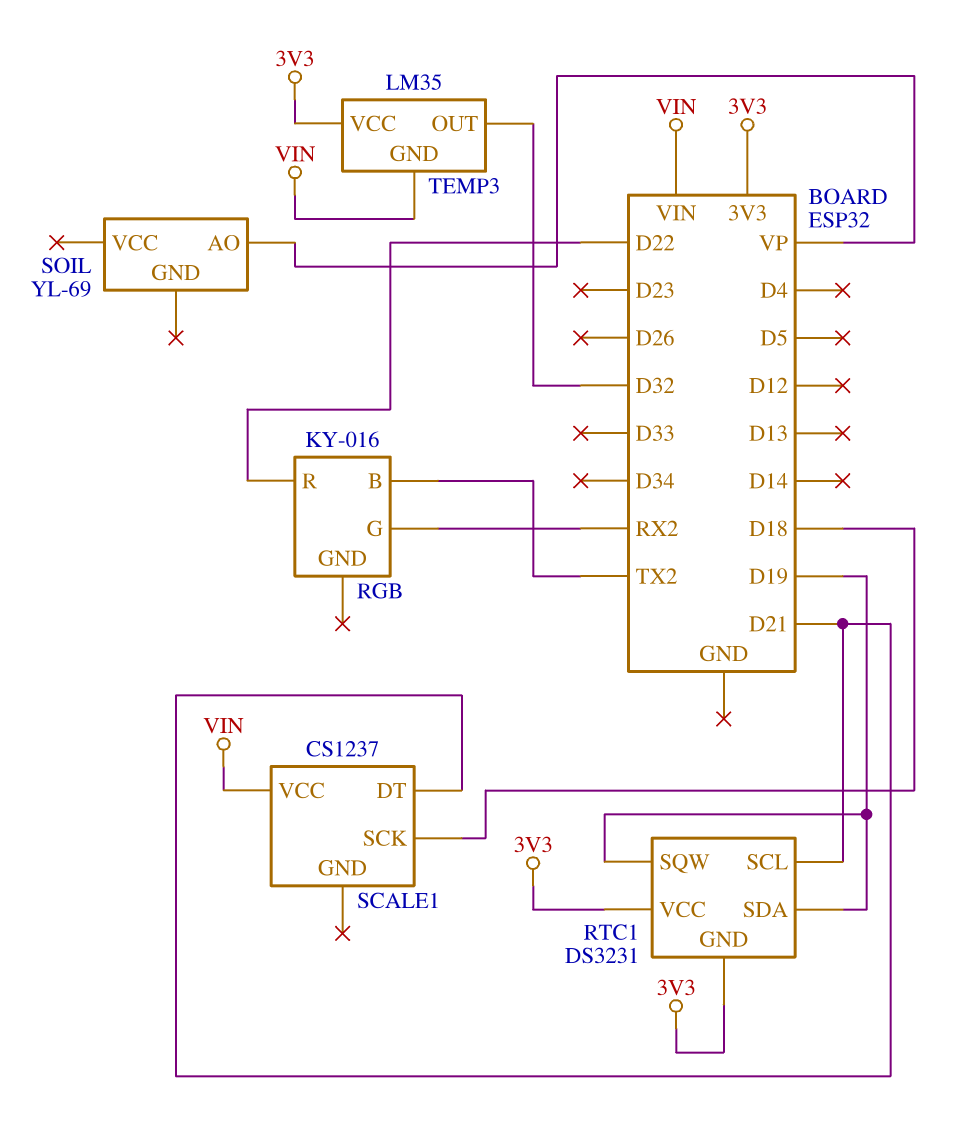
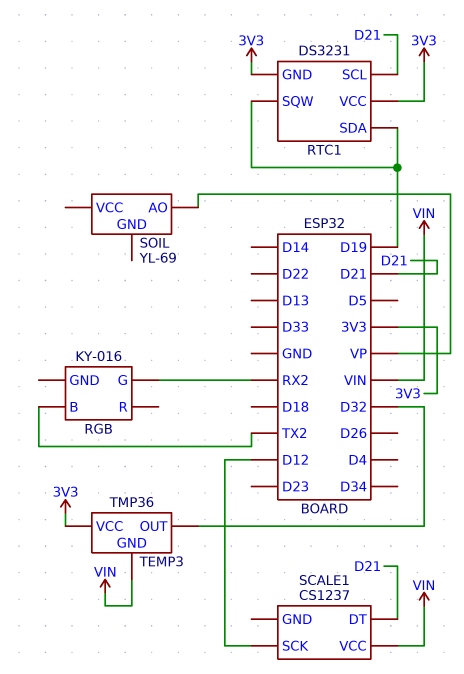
RGB pin R: D22 -> none
SCALE1 pin SCK: D18 -> D12
TEMP3: LM35 -> TMP36

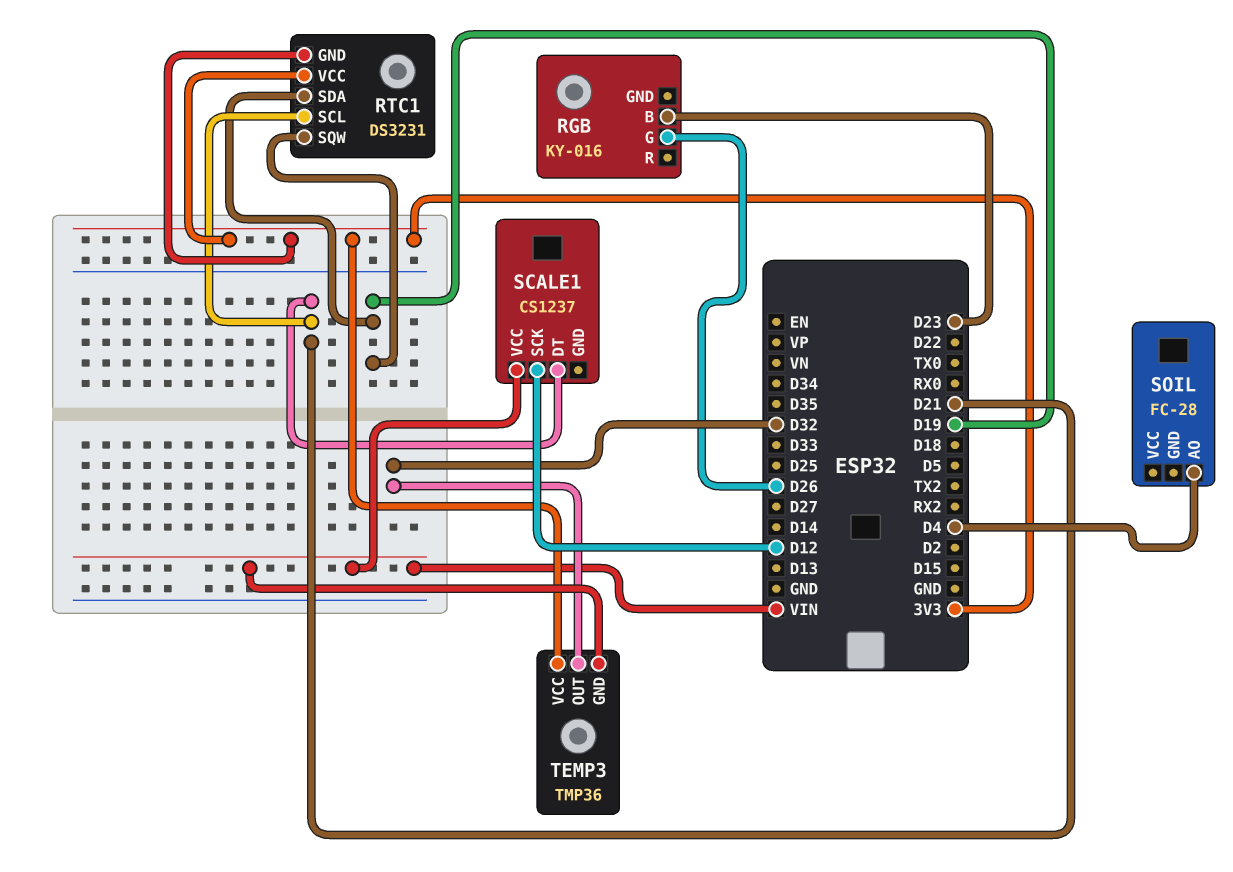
RGB pin B: TX2 -> D23
RGB pin G: RX2 -> D26
SOIL: YL-69 -> FC-28
SOIL pin AO: VP -> D4

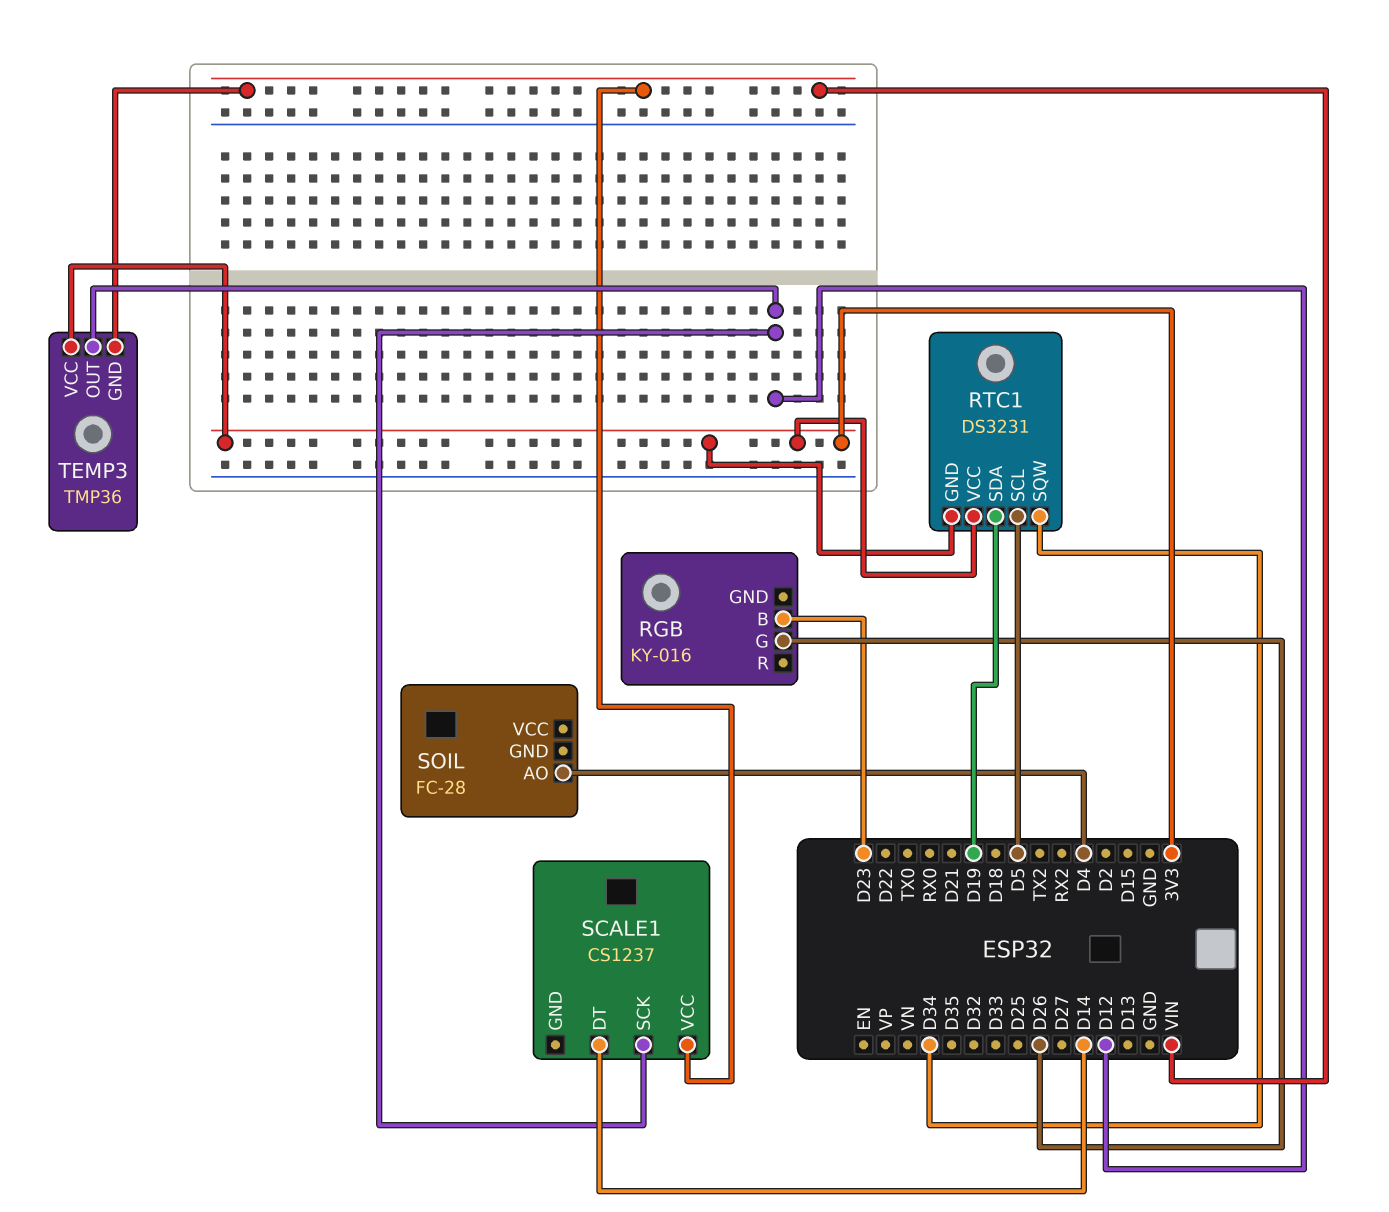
RTC1 pin SCL: D21 -> D5
RTC1 pin SQW: D19 -> D34
SCALE1 pin DT: D21 -> D14
TEMP3 pin OUT: D32 -> D12

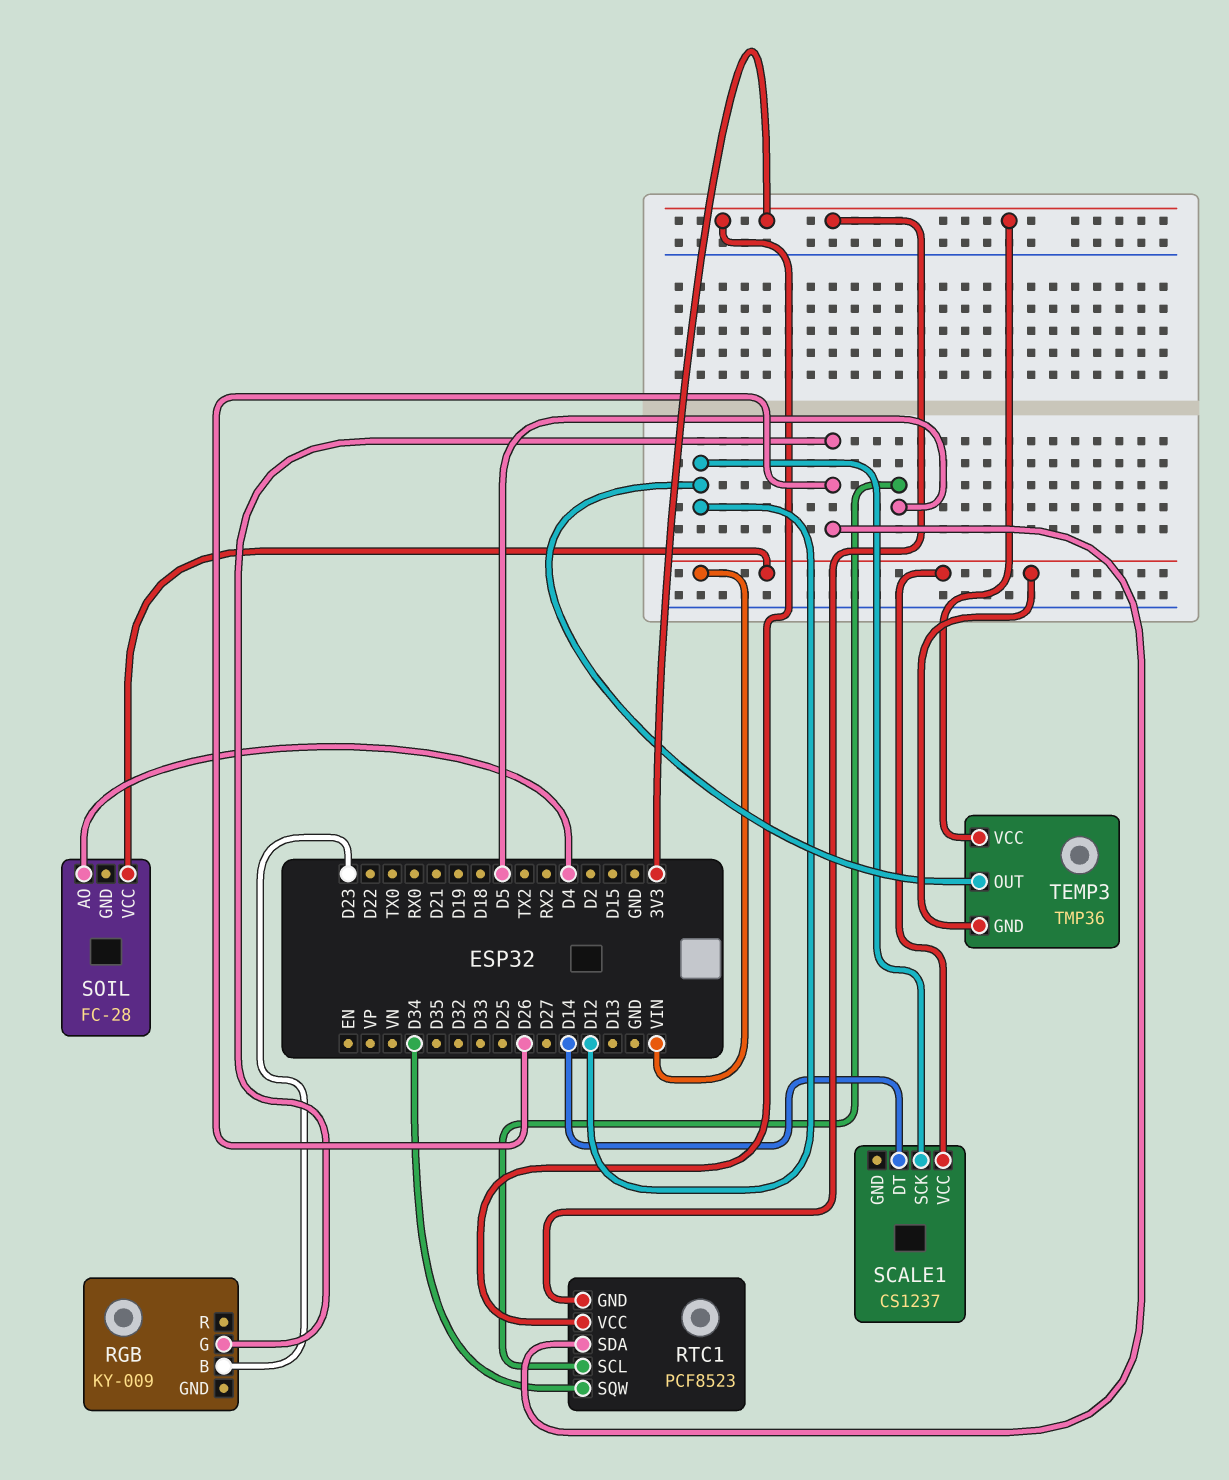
RGB: KY-016 -> KY-009
RTC1: DS3231 -> PCF8523
RTC1 pin SDA: D19 -> D26
SOIL pin VCC: none -> VIN

